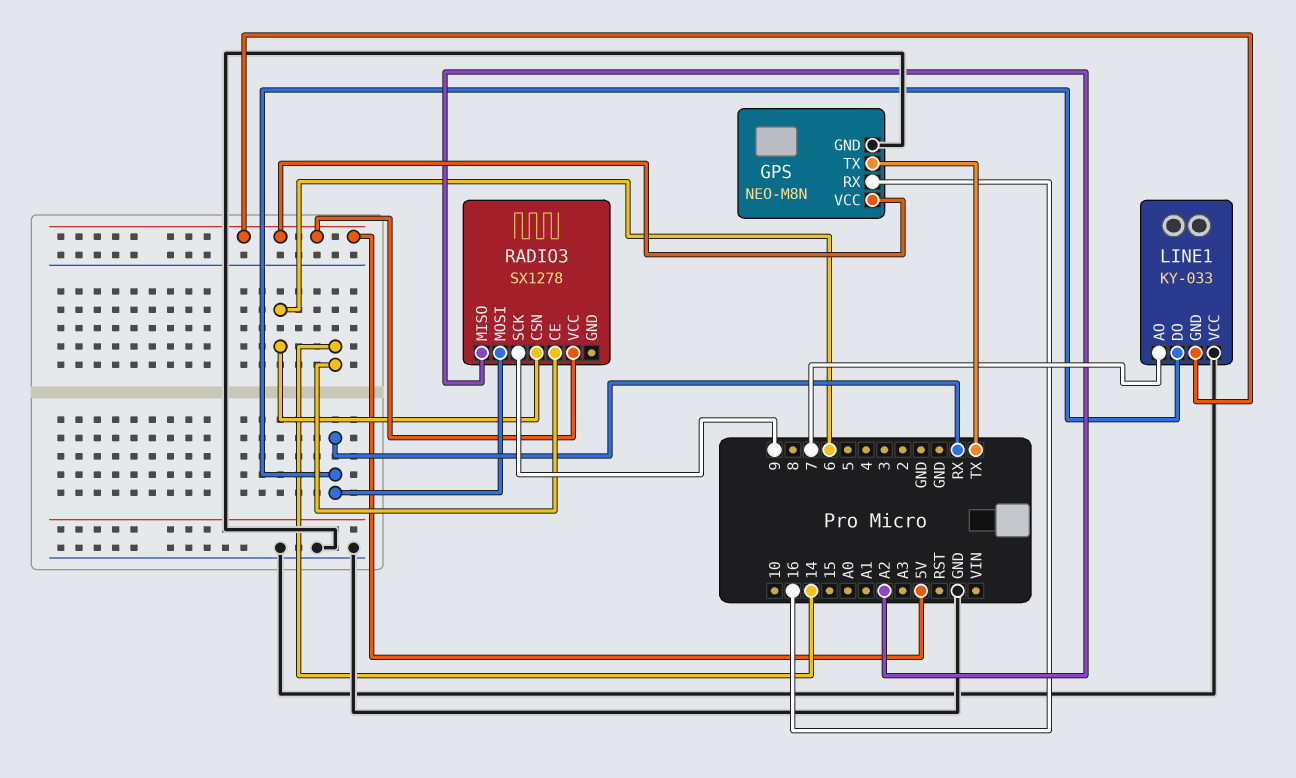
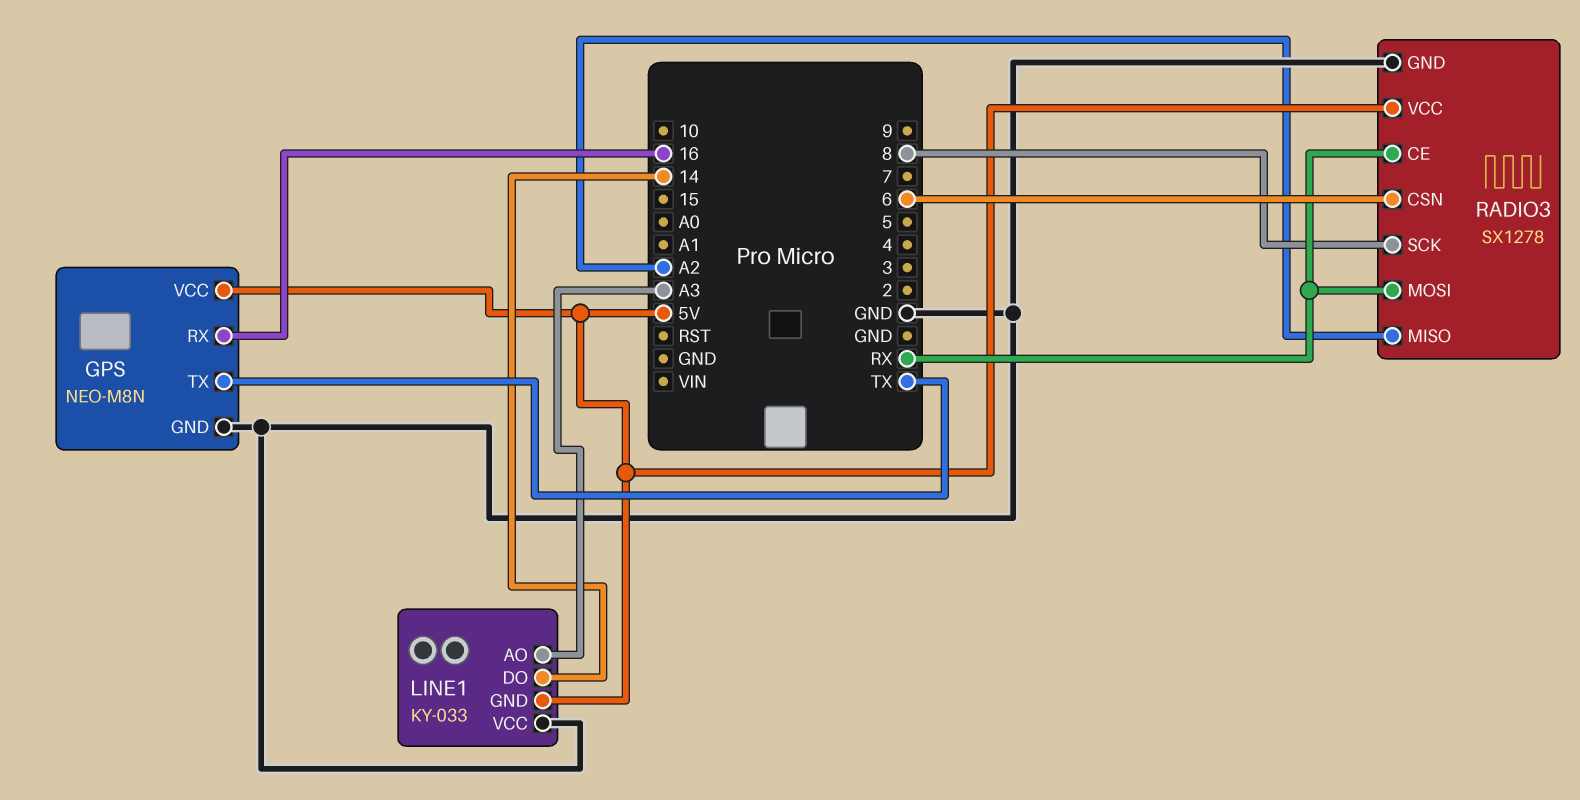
LINE1 pin AO: 7 -> A3
LINE1 pin DO: RX -> 14
RADIO3 pin CE: 14 -> RX
RADIO3 pin GND: none -> GND
RADIO3 pin SCK: 9 -> 8

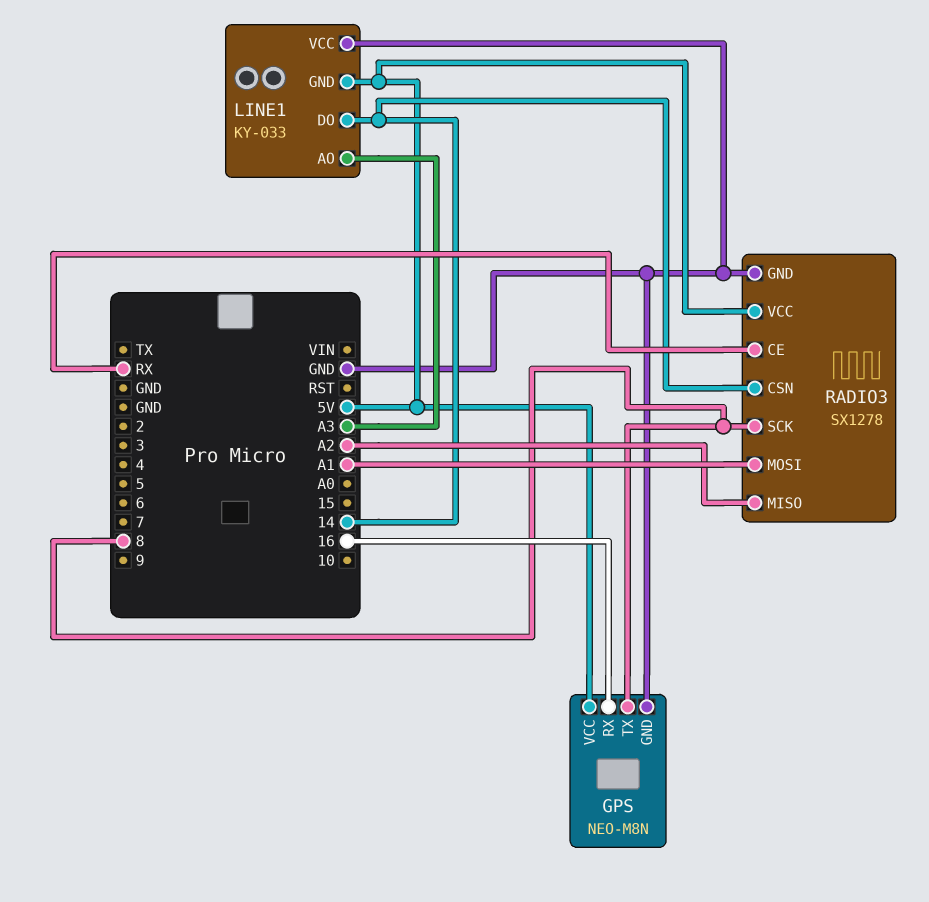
GPS pin TX: TX -> 8
RADIO3 pin CSN: 6 -> 14
RADIO3 pin MOSI: RX -> A1

